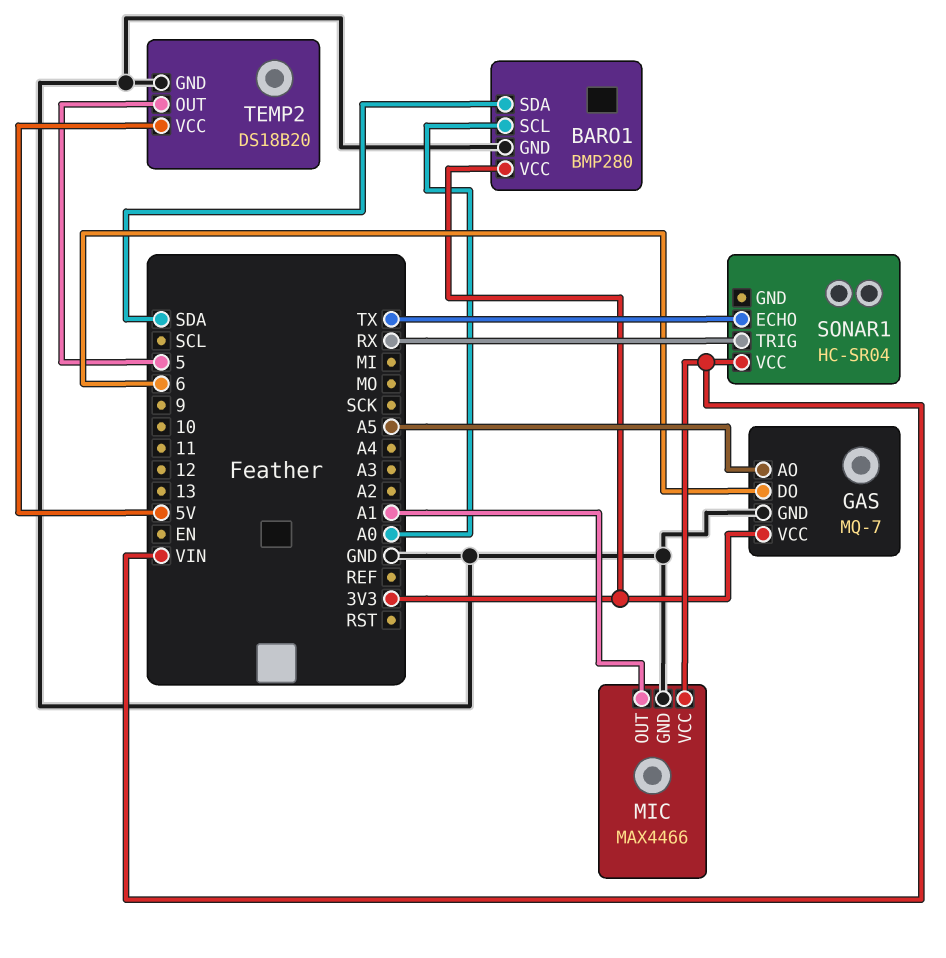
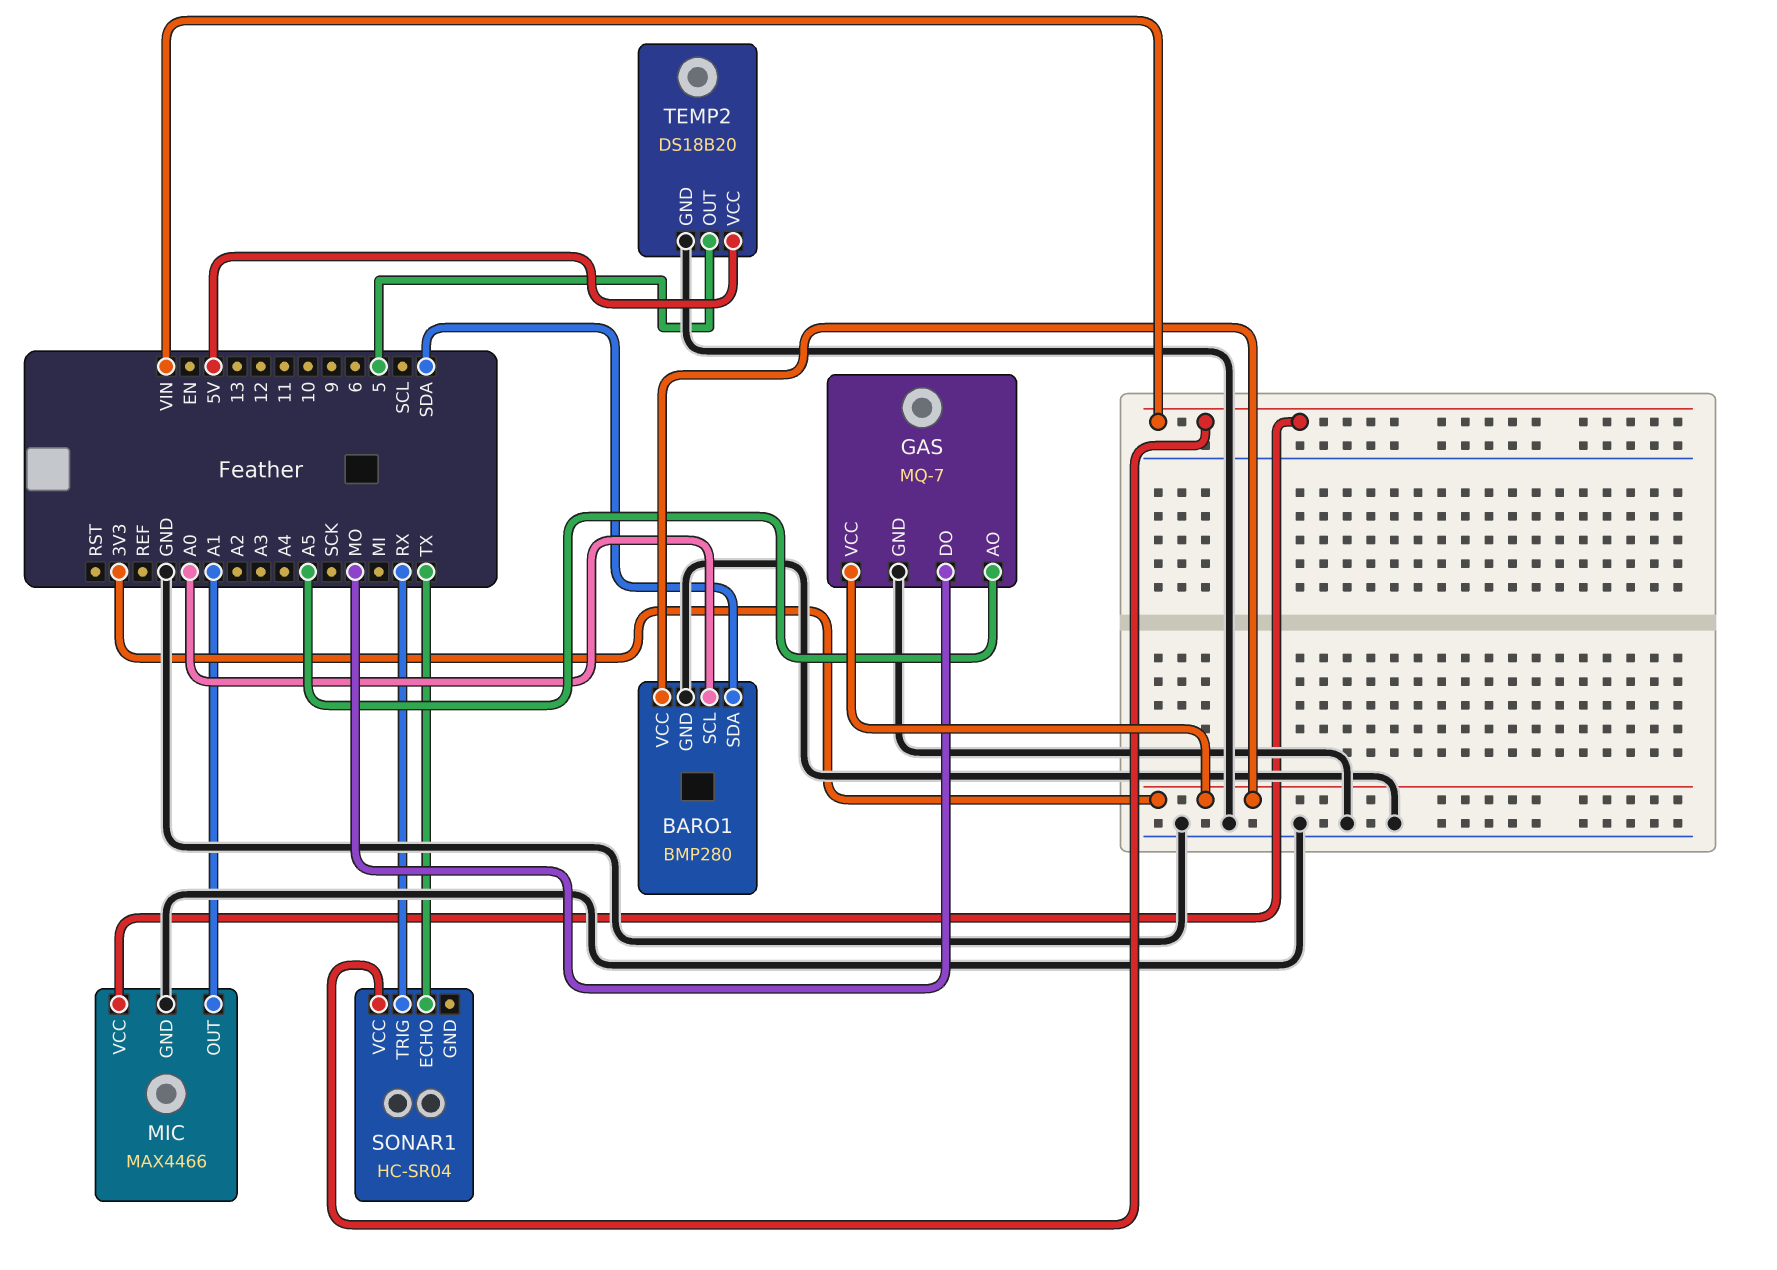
GAS pin DO: 6 -> MO

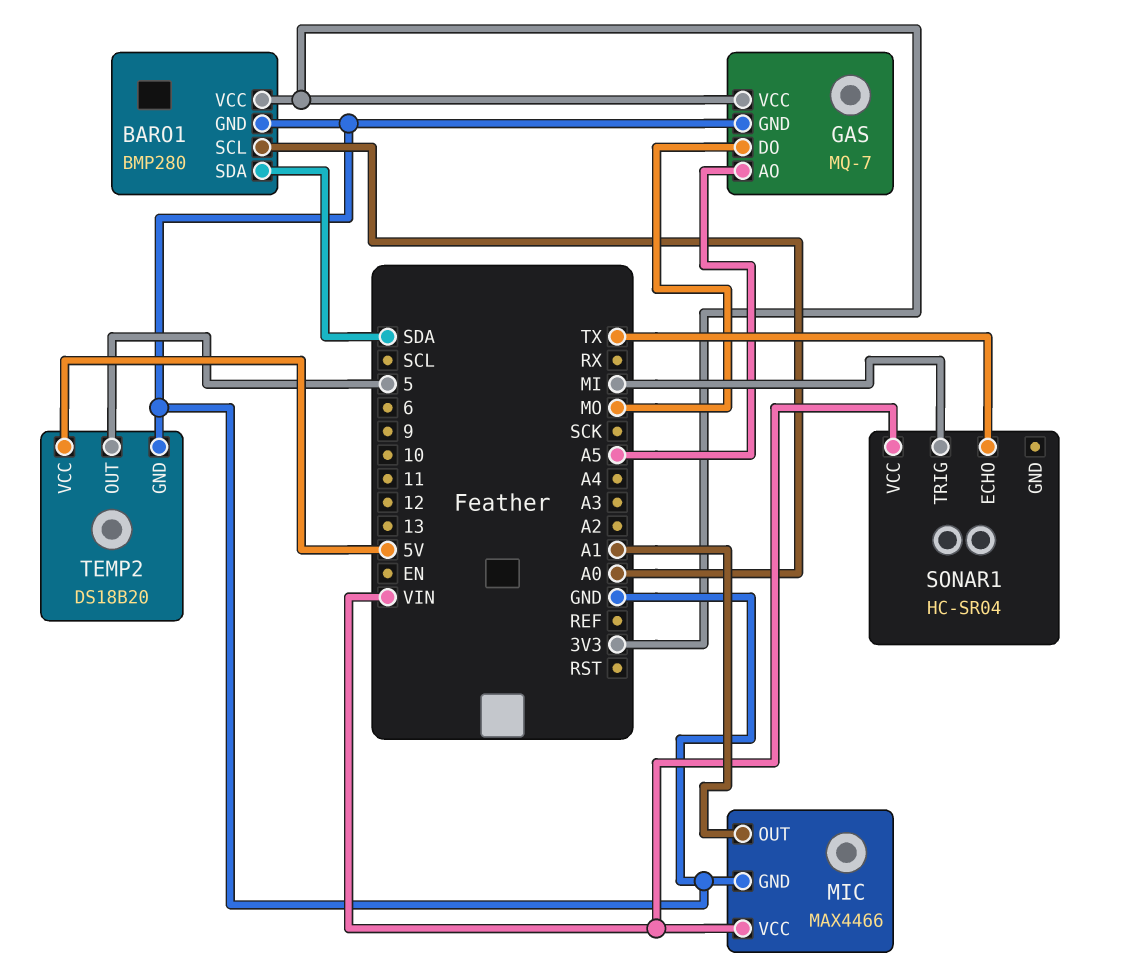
SONAR1 pin TRIG: RX -> MI

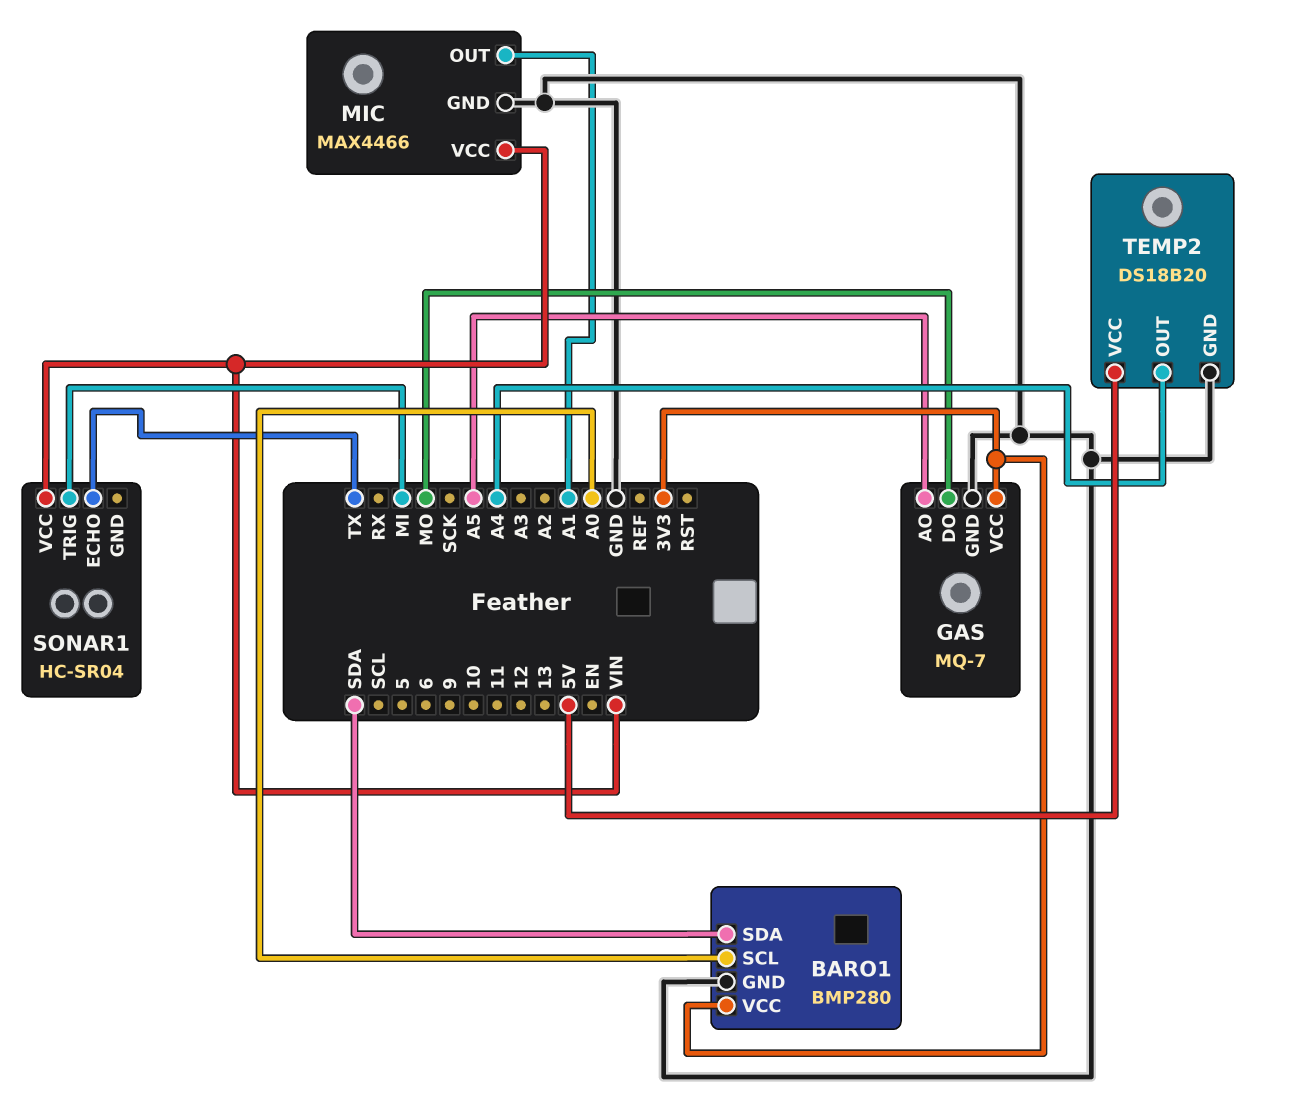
TEMP2 pin OUT: 5 -> A4

